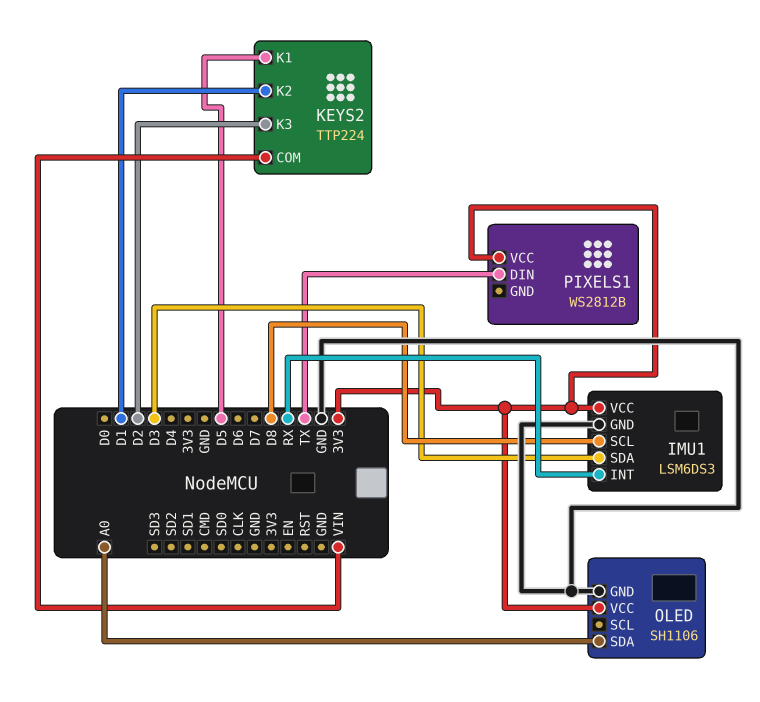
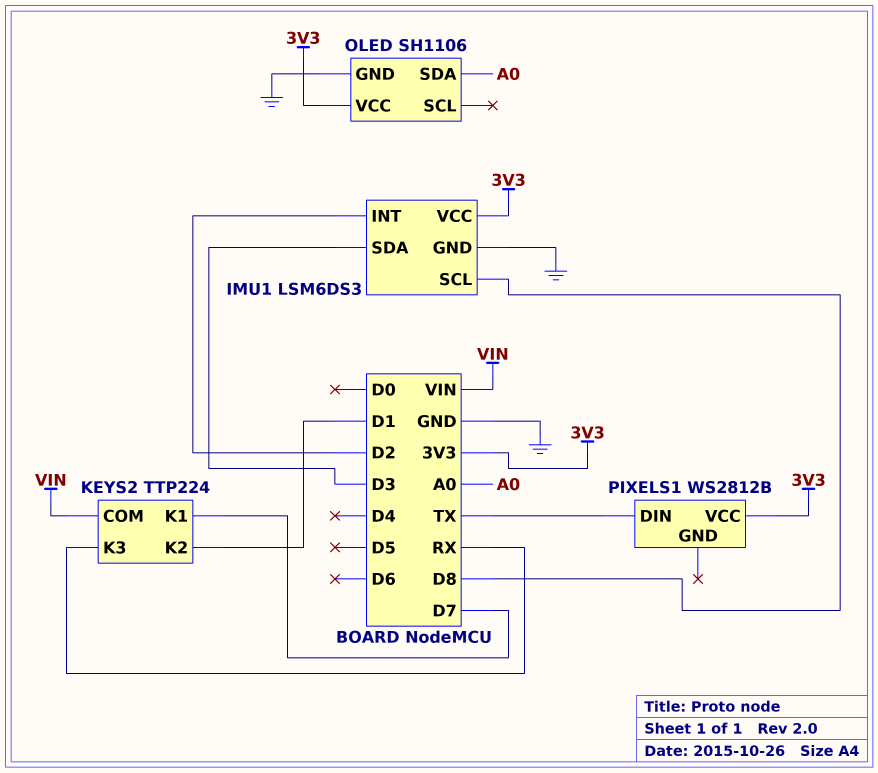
IMU1 pin INT: RX -> D2
KEYS2 pin K1: D5 -> D7
KEYS2 pin K3: D2 -> RX

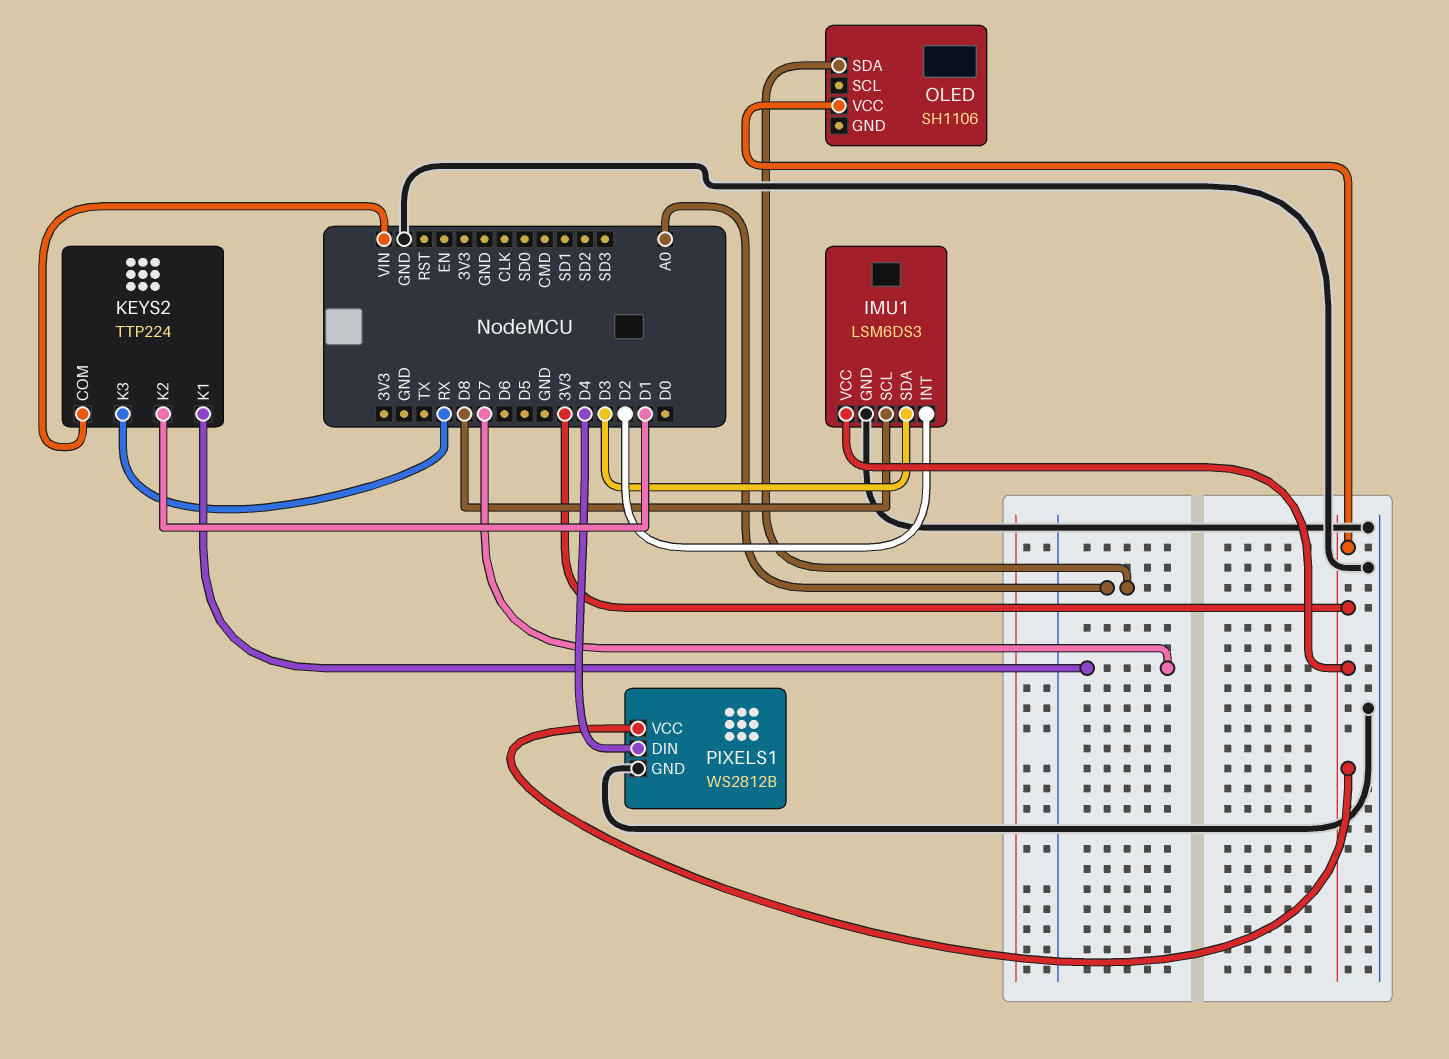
OLED pin GND: GND -> none
PIXELS1 pin DIN: TX -> D4
PIXELS1 pin GND: none -> GND

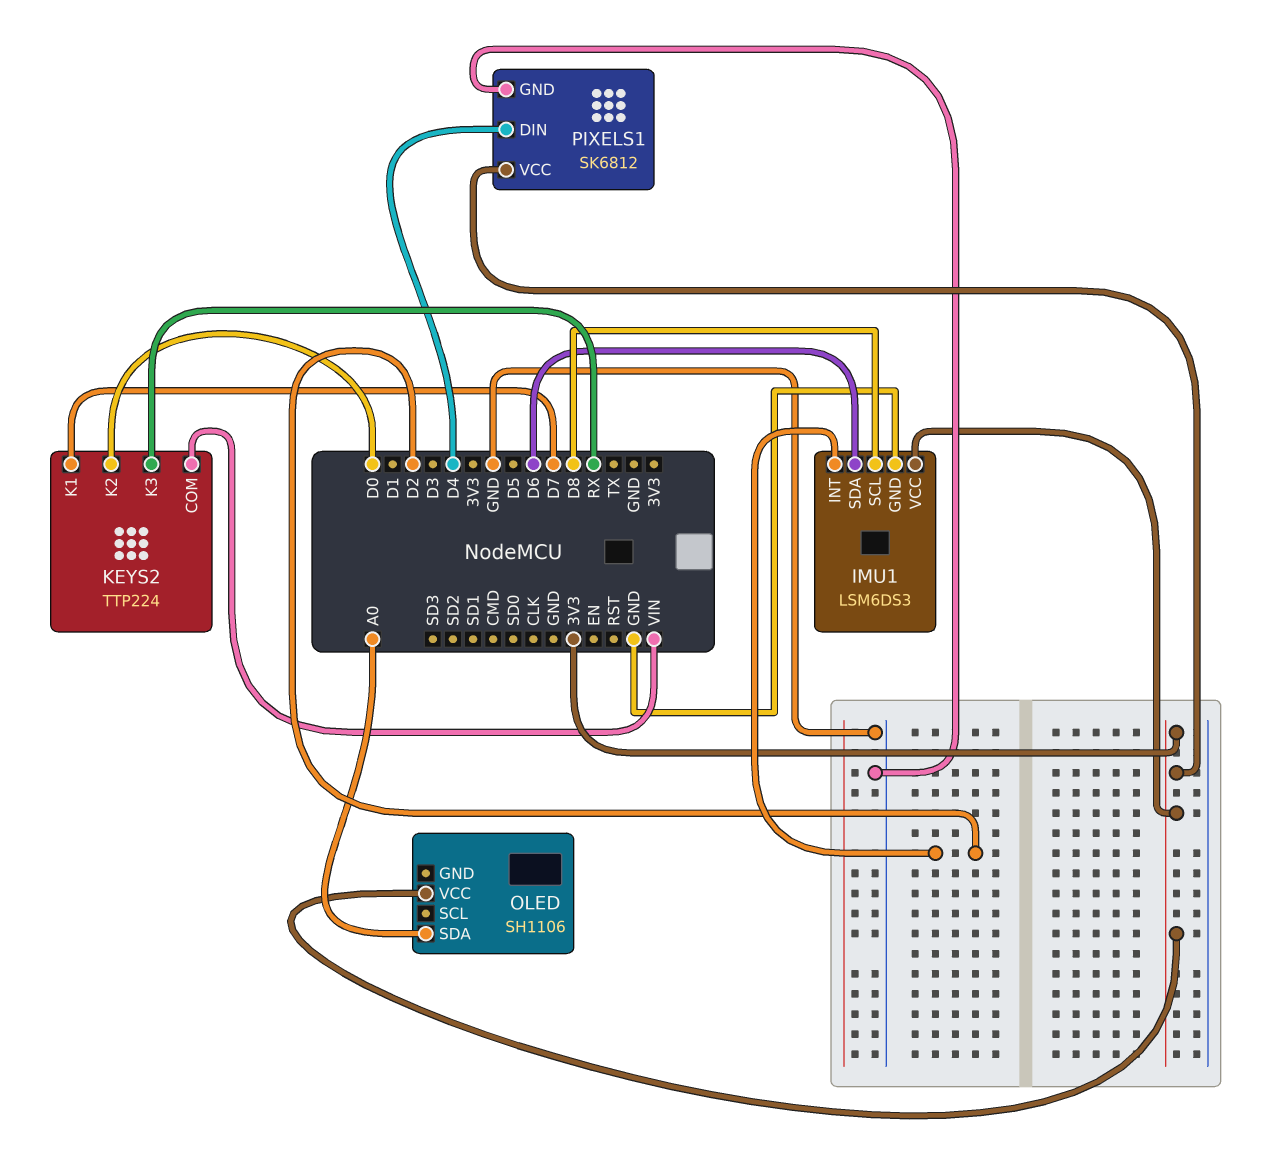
IMU1 pin SDA: D3 -> D6
KEYS2 pin K2: D1 -> D0
PIXELS1: WS2812B -> SK6812

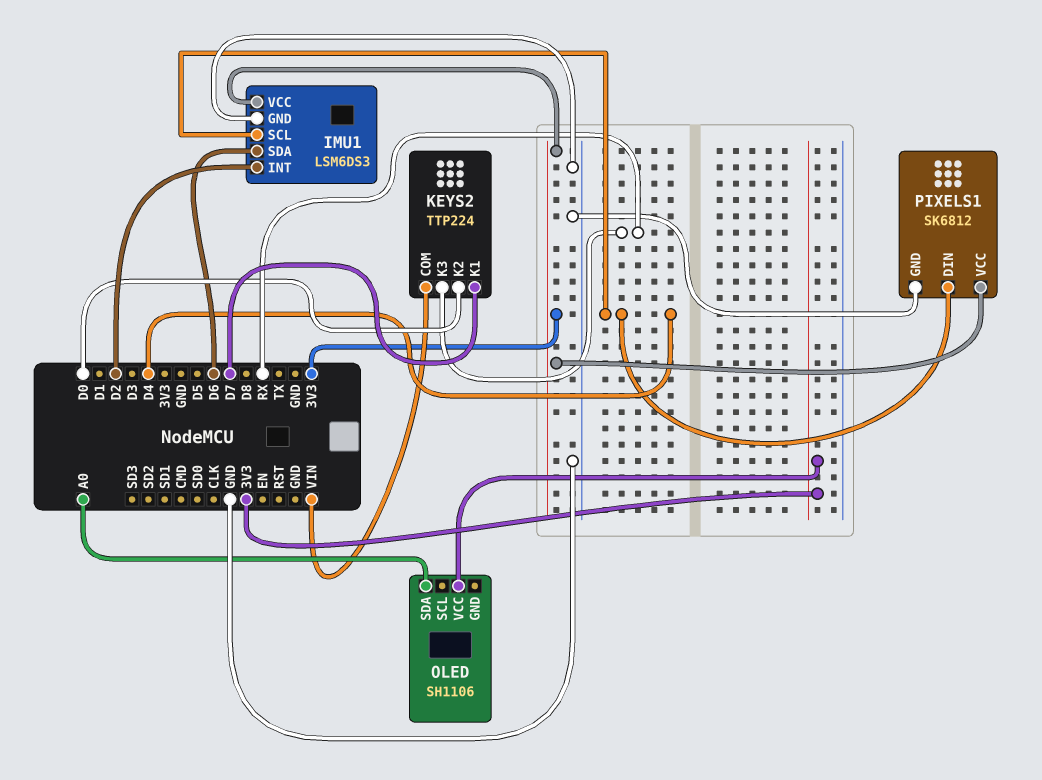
IMU1 pin SCL: D8 -> D4

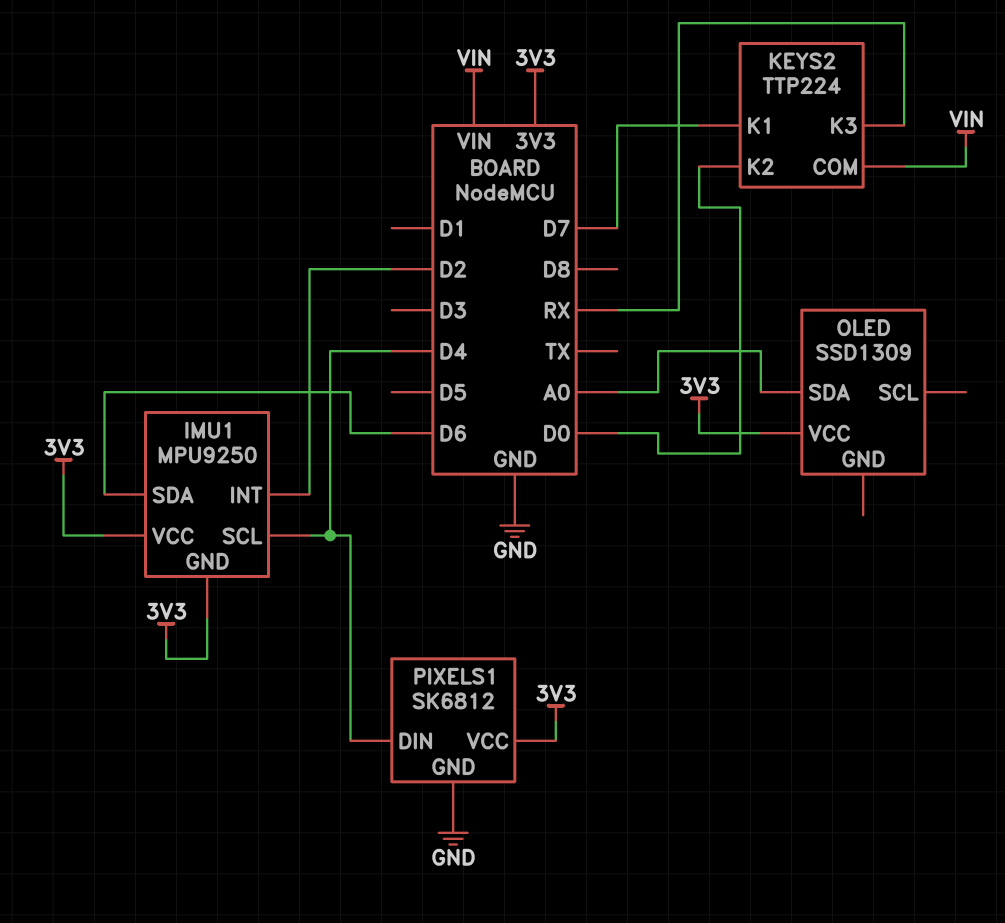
IMU1: LSM6DS3 -> MPU9250
IMU1 pin GND: GND -> 3V3
OLED: SH1106 -> SSD1309

